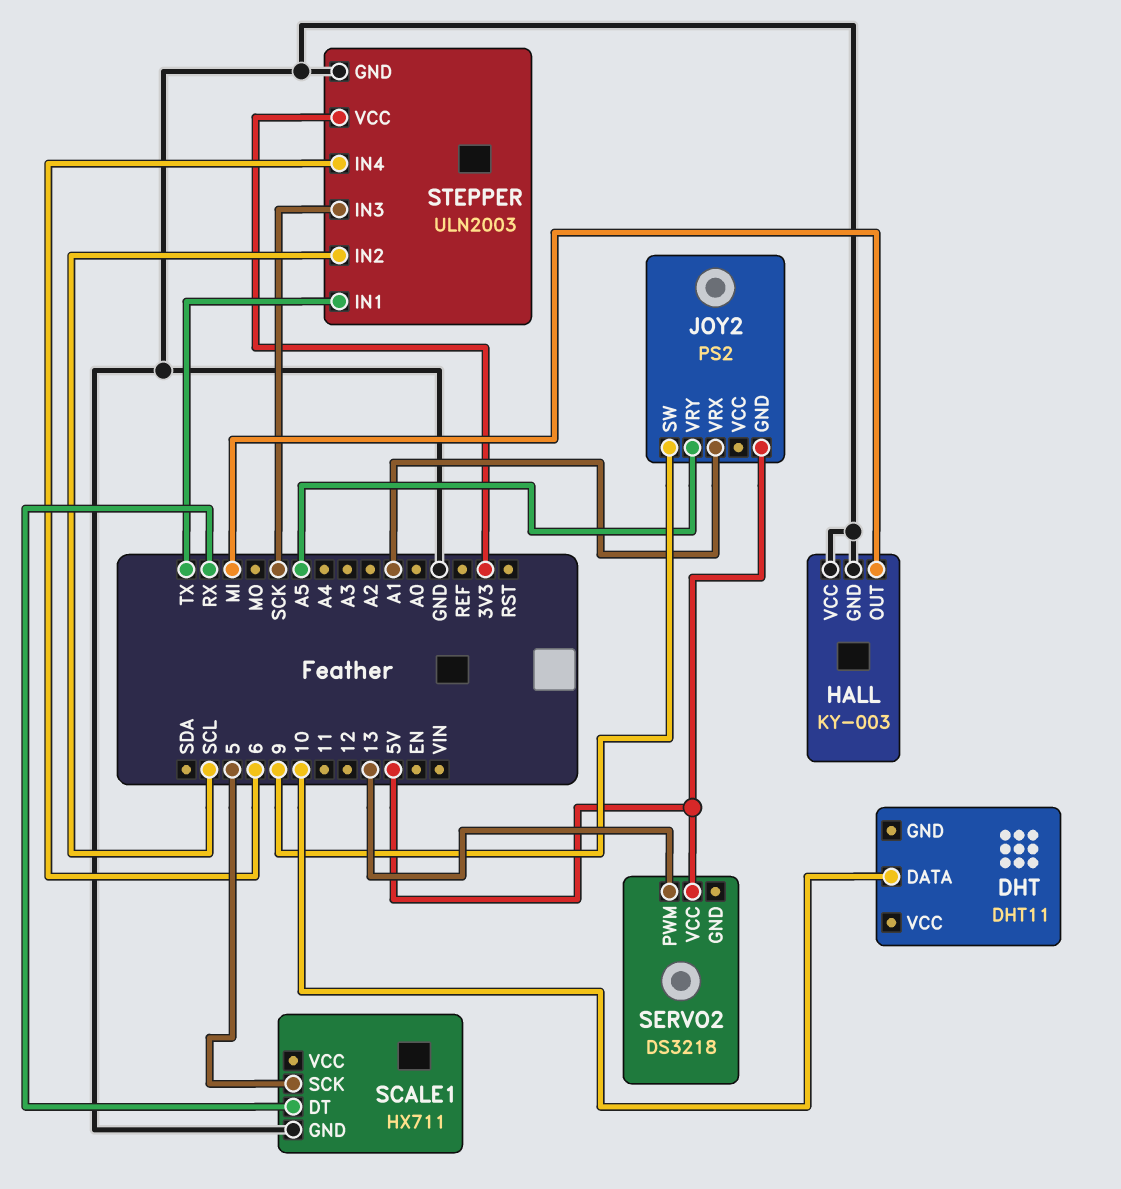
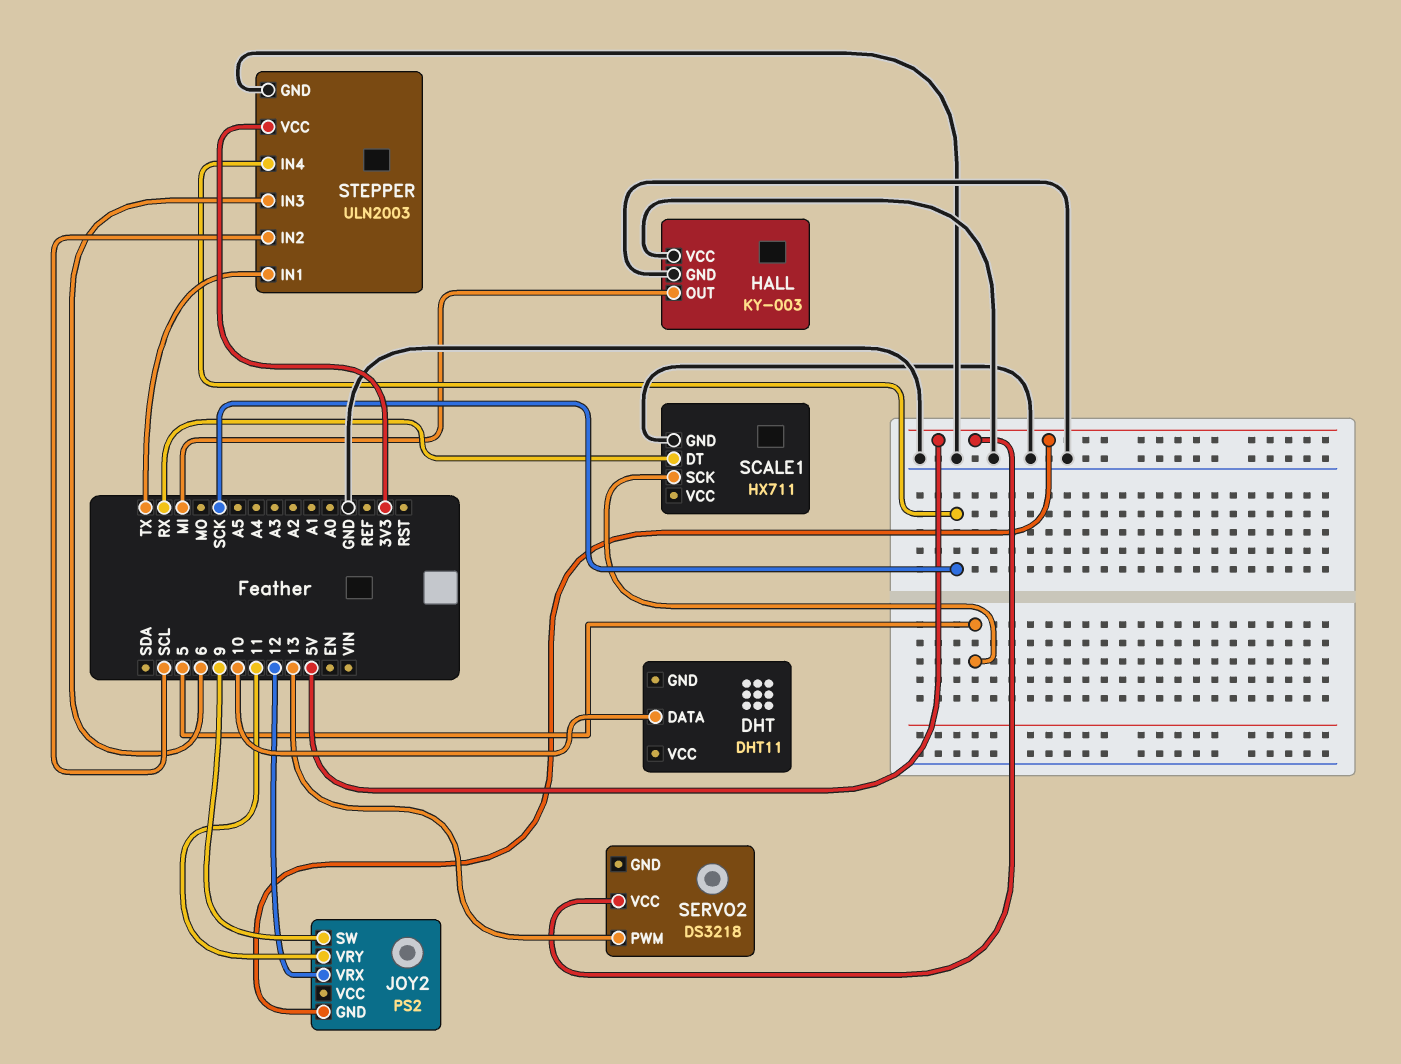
JOY2 pin VRX: A1 -> 12
JOY2 pin VRY: A5 -> 11
STEPPER pin IN3: SCK -> 6
STEPPER pin IN4: 6 -> SCK

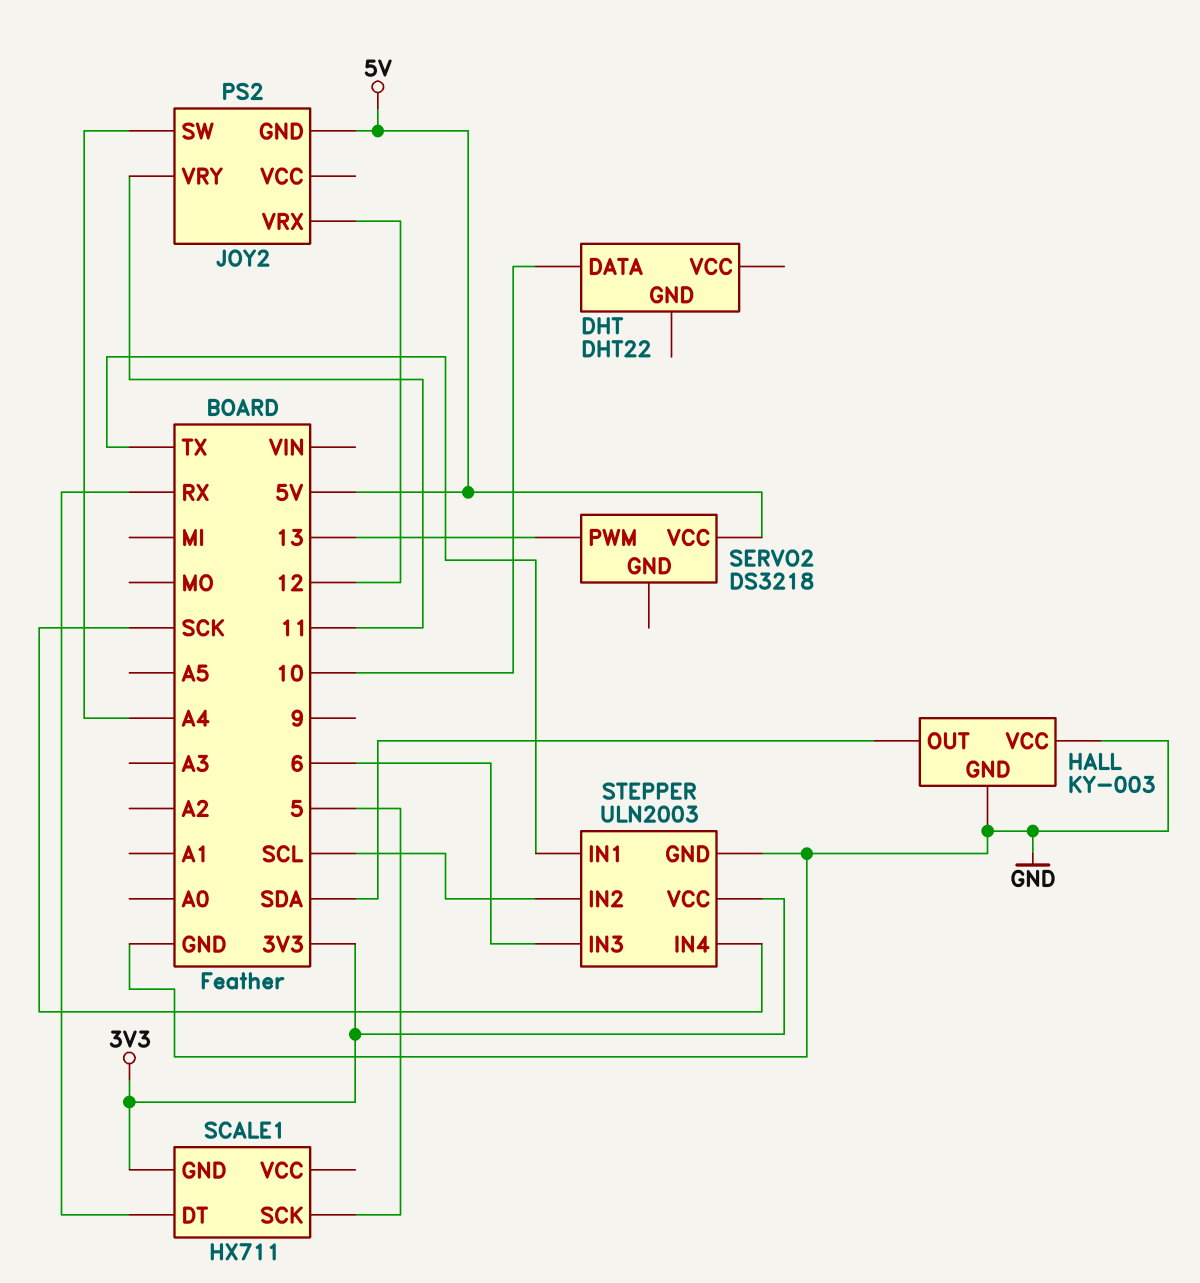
DHT: DHT11 -> DHT22
HALL pin OUT: MI -> SDA
JOY2 pin SW: 9 -> A4
SCALE1 pin GND: GND -> 3V3

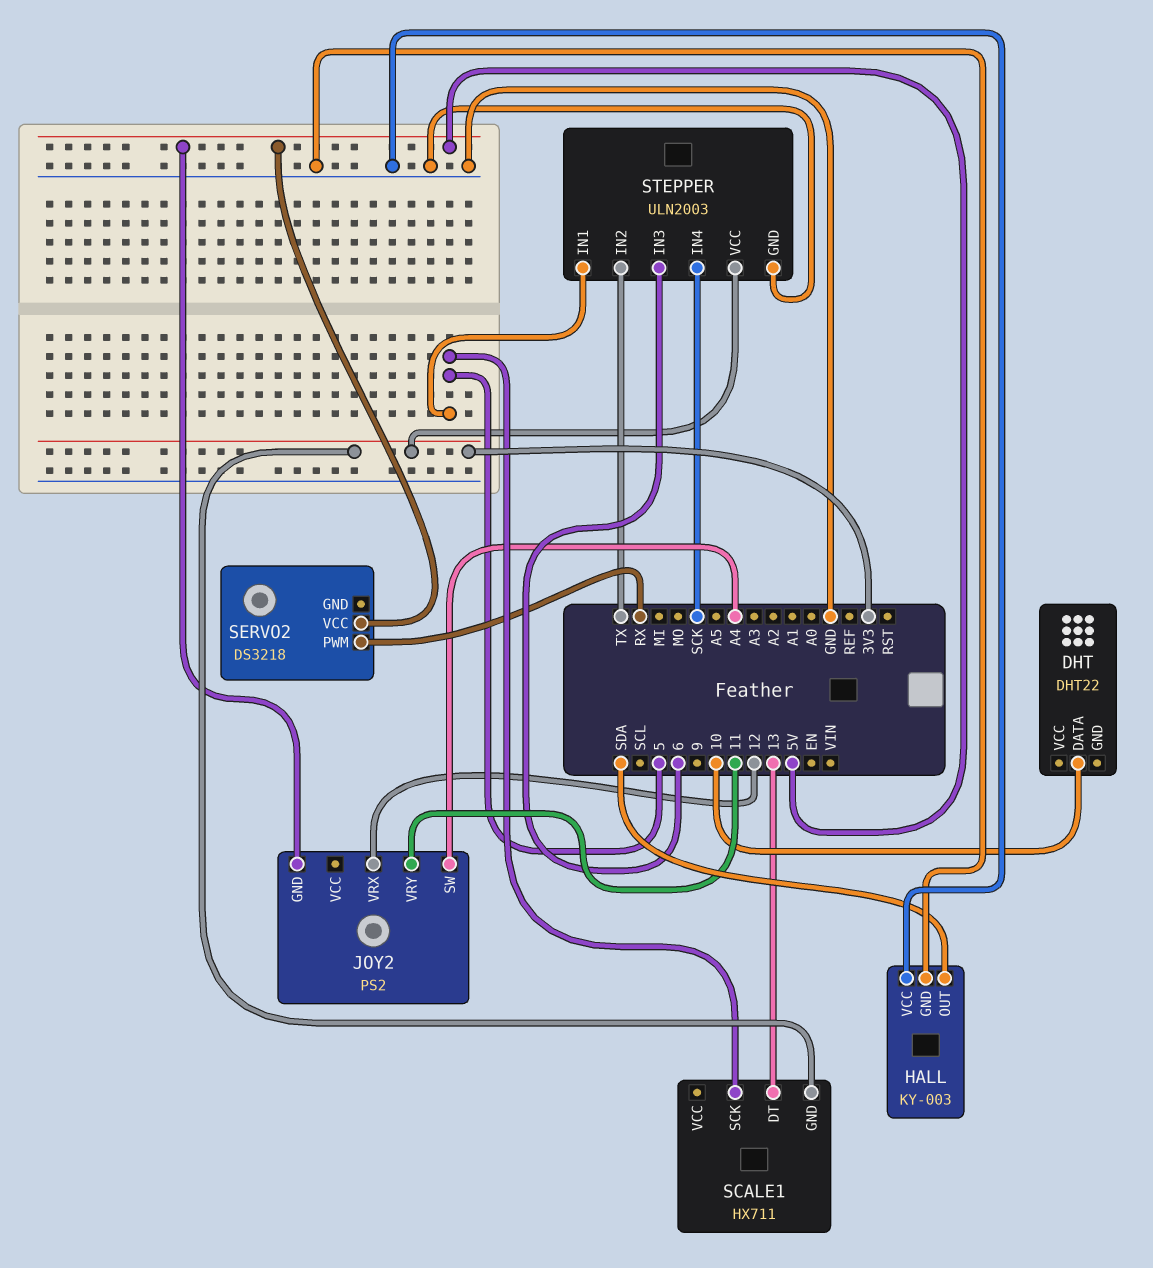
SCALE1 pin DT: RX -> 13
SERVO2 pin PWM: 13 -> RX
STEPPER pin IN1: TX -> 5
STEPPER pin IN2: SCL -> TX

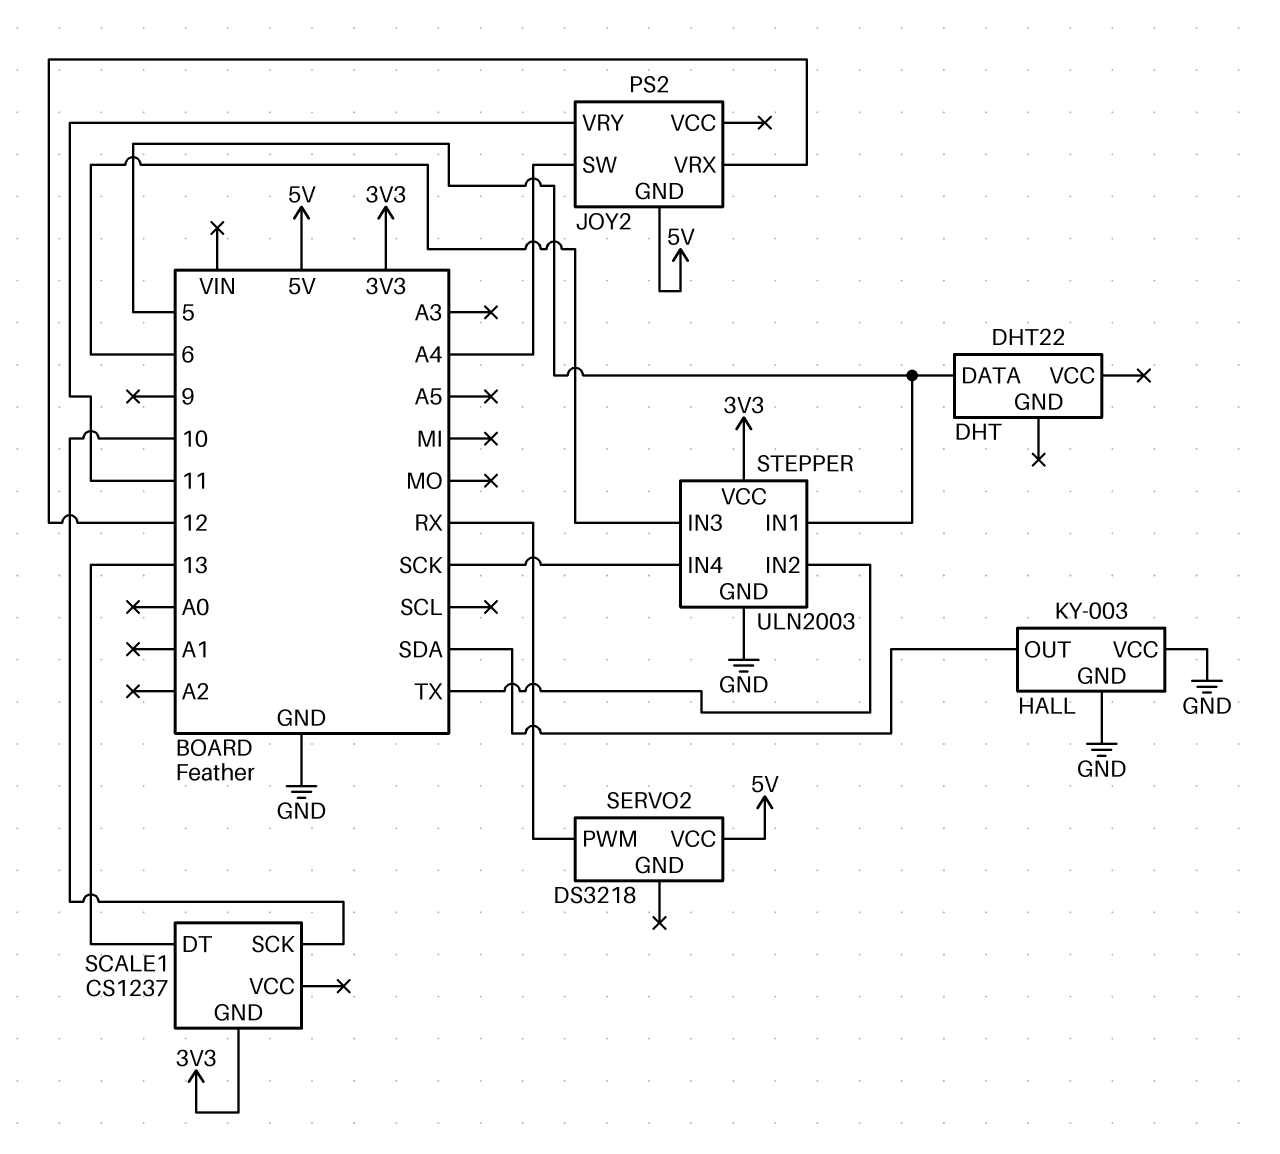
DHT pin DATA: 10 -> 5
SCALE1: HX711 -> CS1237
SCALE1 pin SCK: 5 -> 10

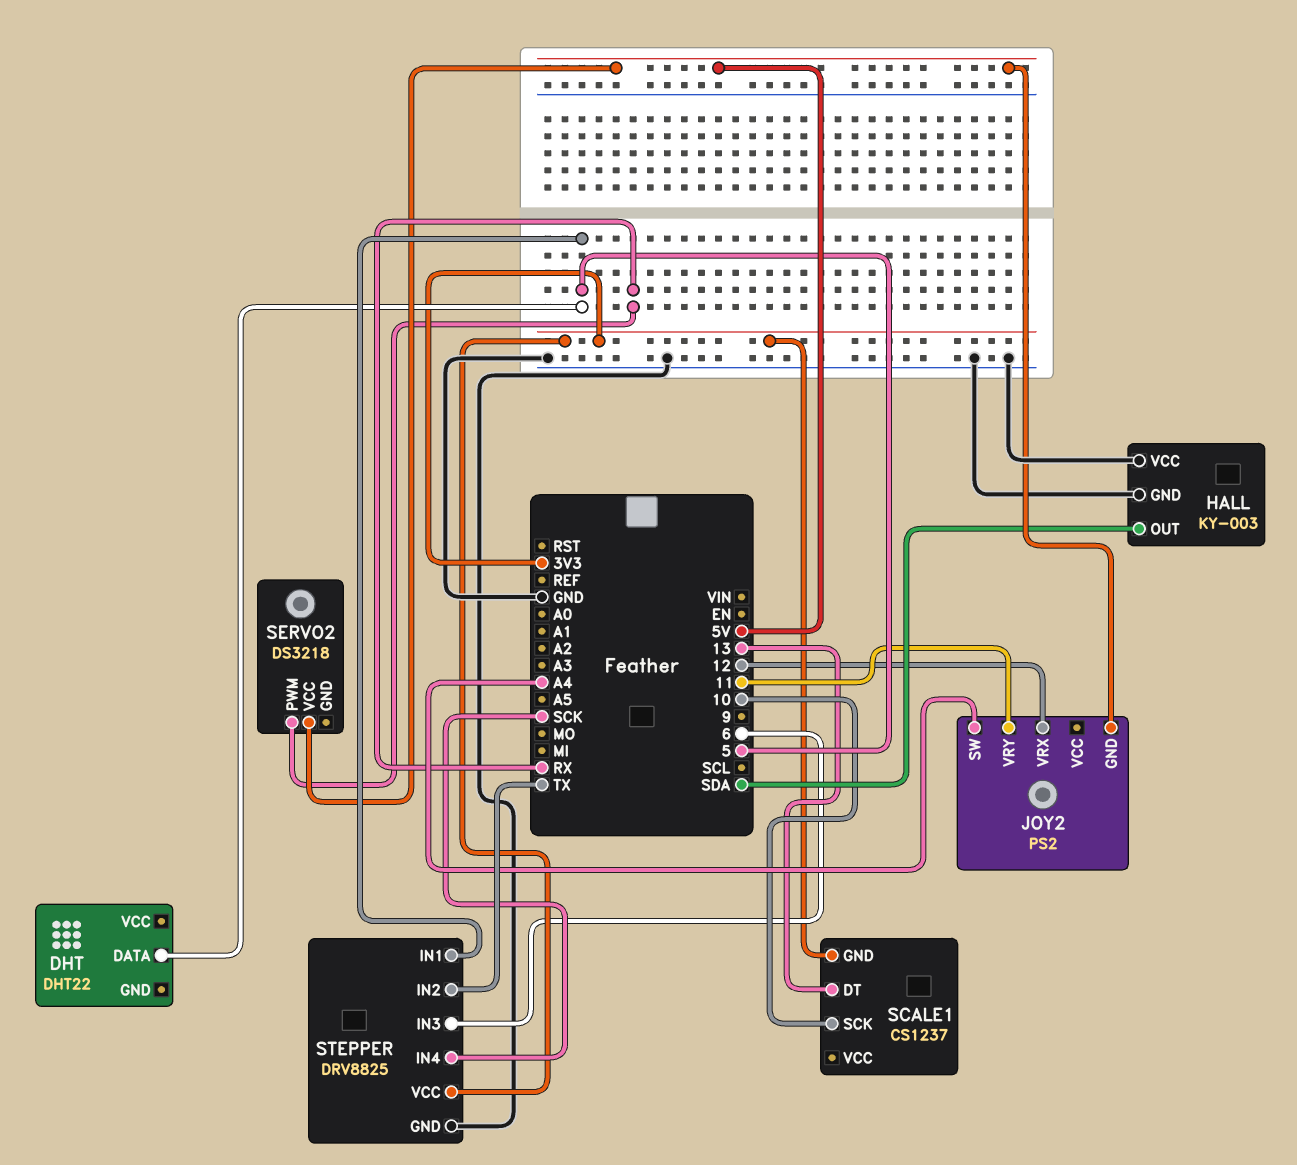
STEPPER: ULN2003 -> DRV8825

